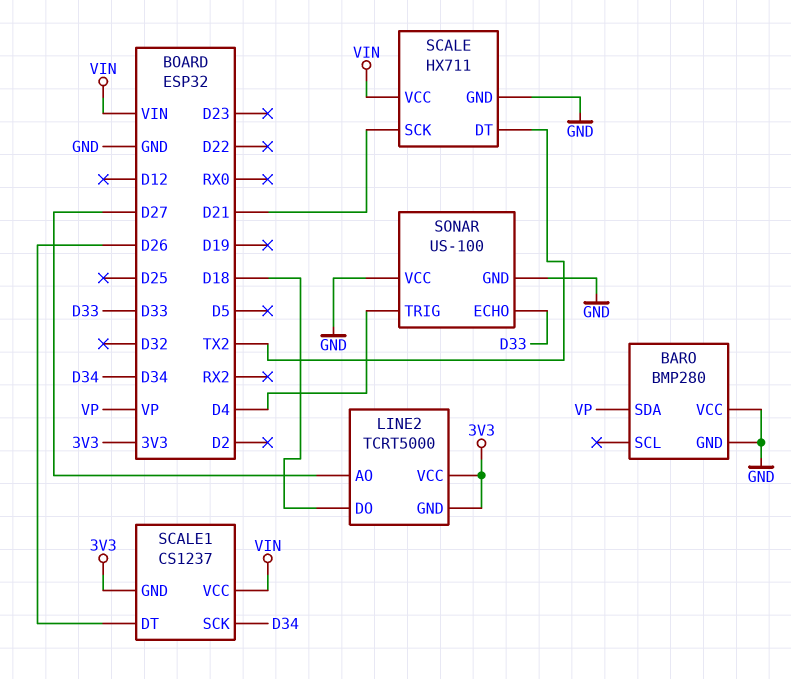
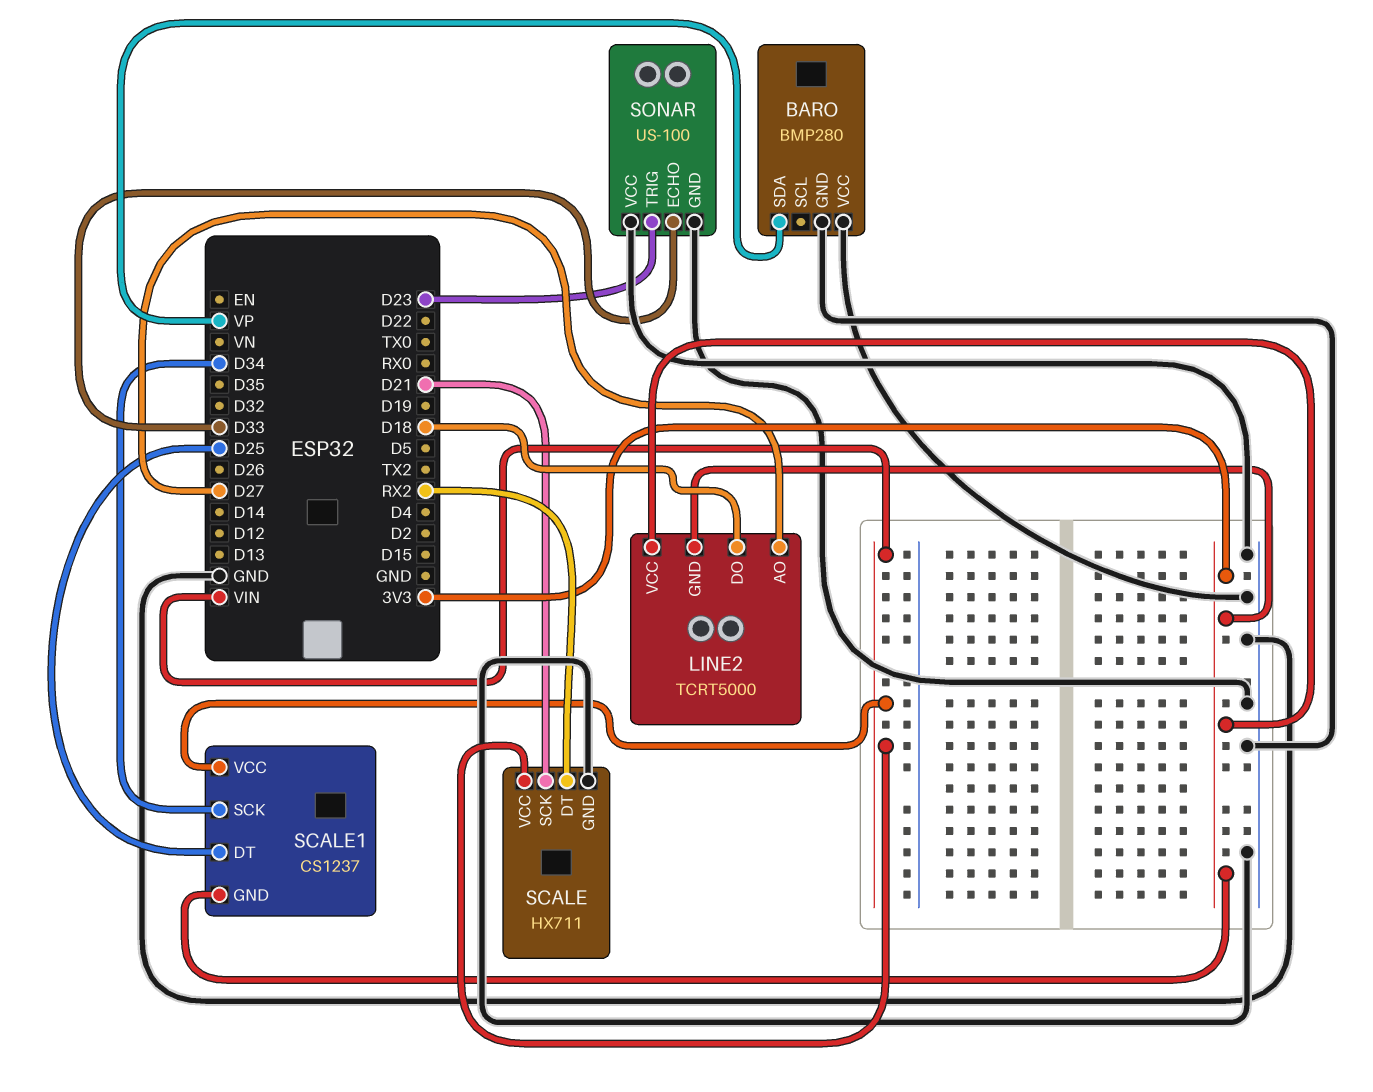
SCALE pin DT: TX2 -> RX2
SCALE1 pin DT: D26 -> D25
SONAR pin TRIG: D4 -> D23

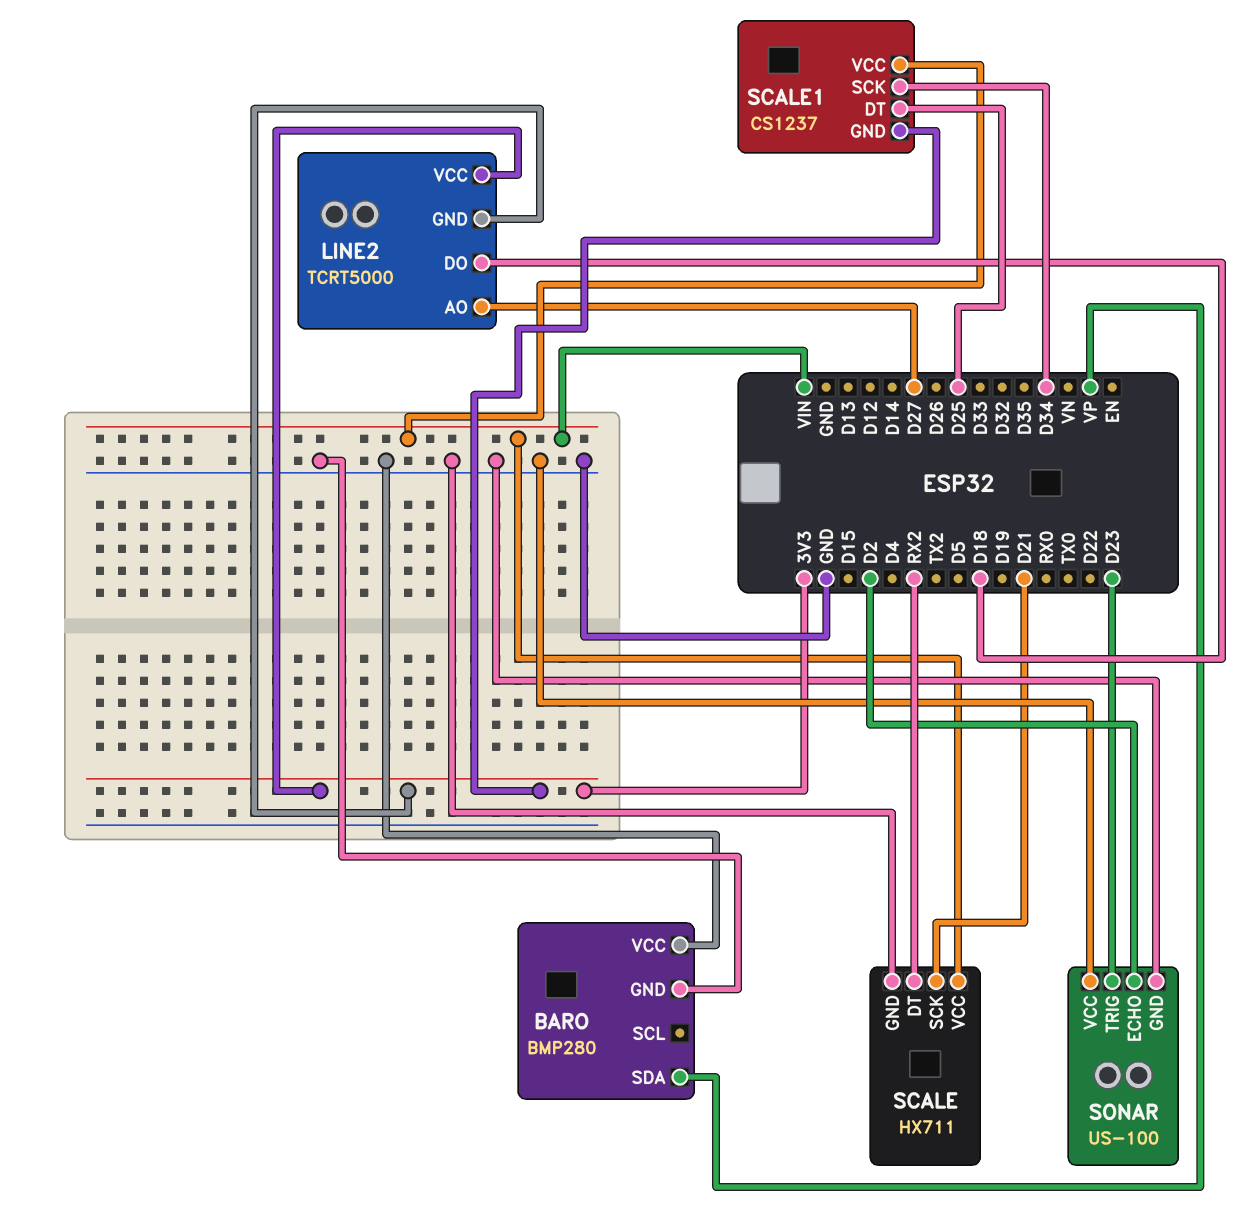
SONAR pin ECHO: D33 -> D2

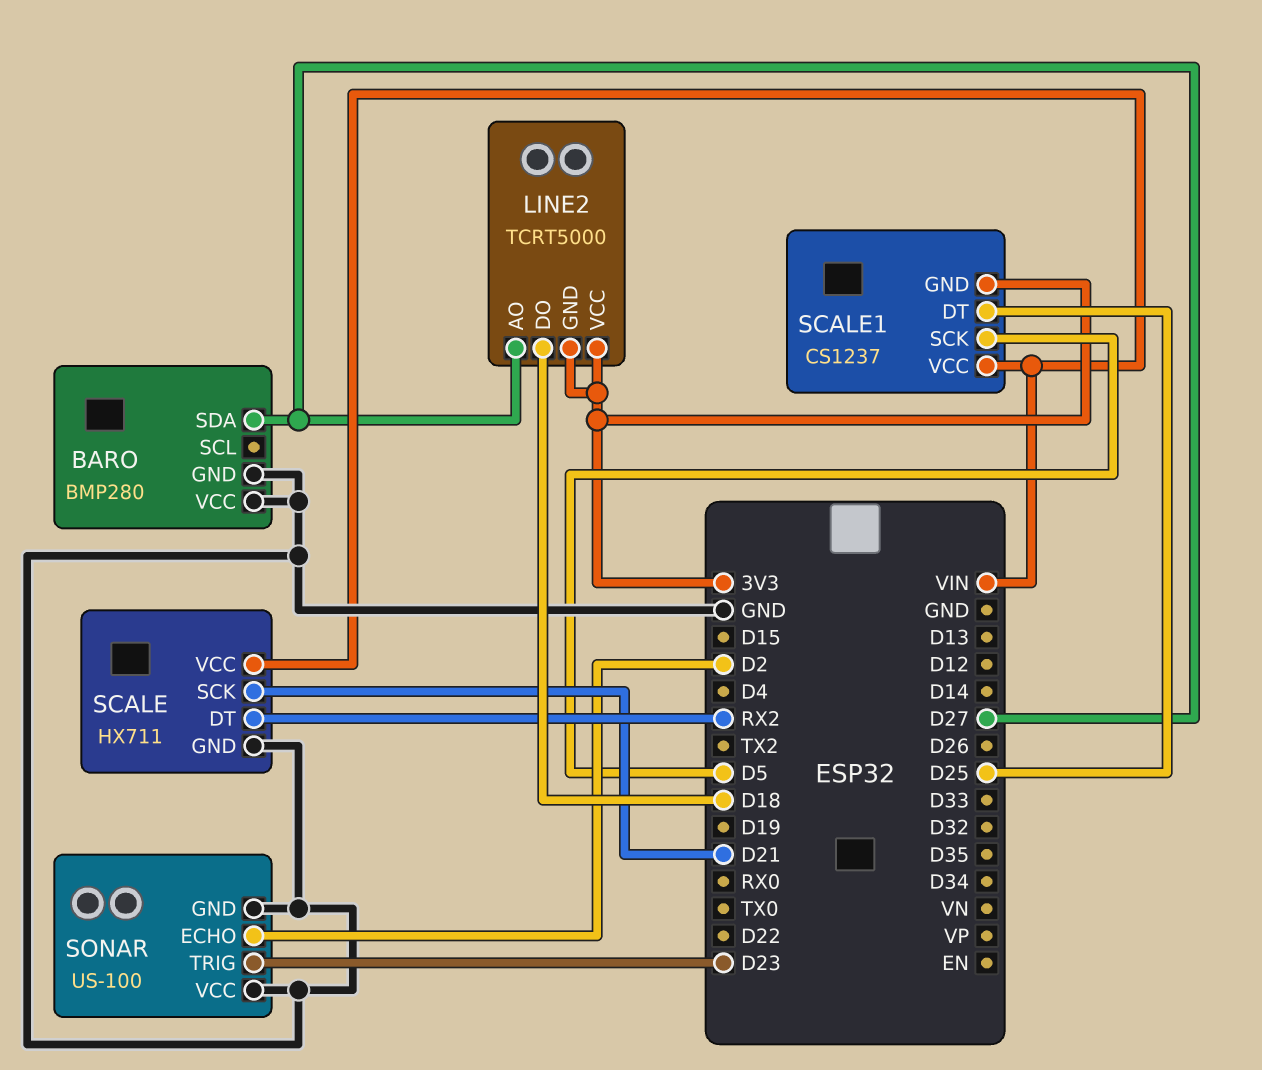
BARO pin SDA: VP -> D27
SCALE1 pin SCK: D34 -> D5

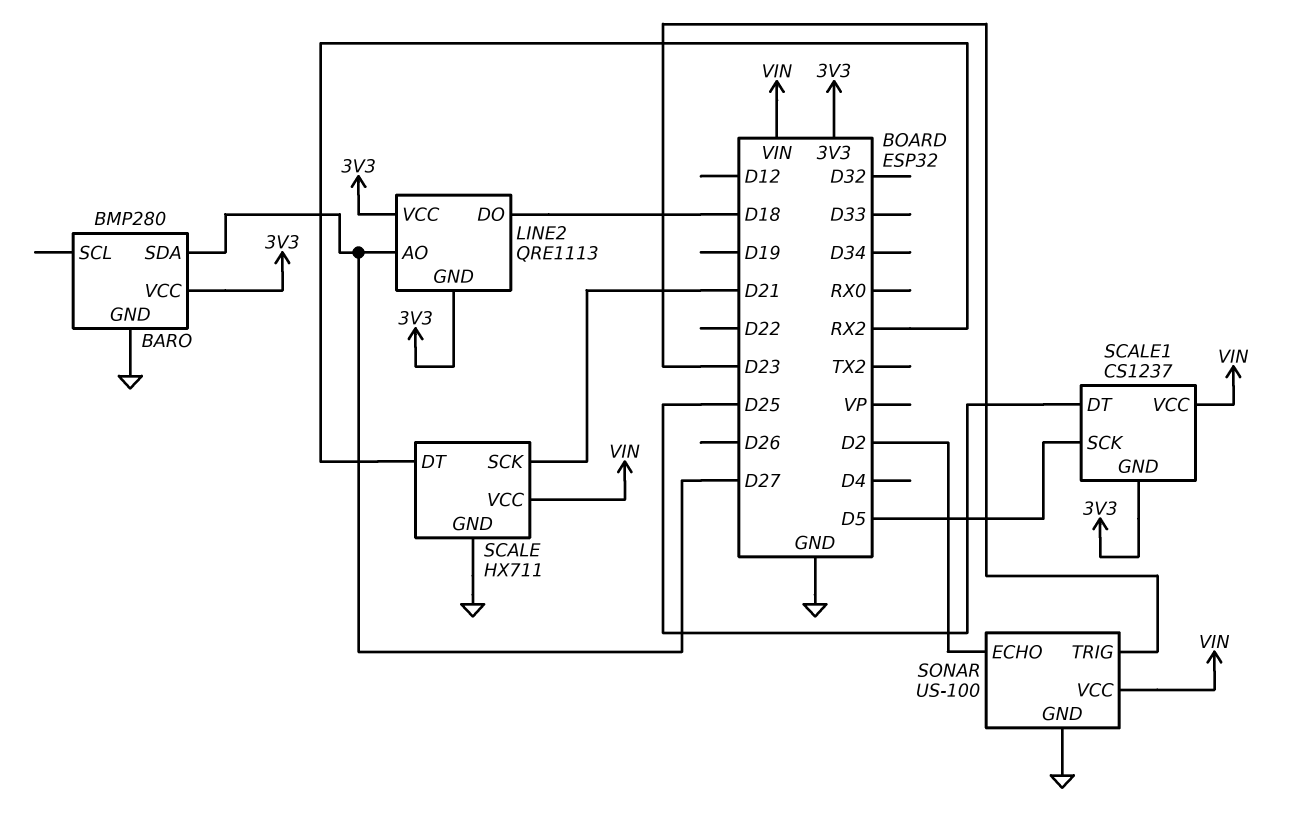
BARO pin VCC: GND -> 3V3
LINE2: TCRT5000 -> QRE1113
SONAR pin VCC: GND -> VIN

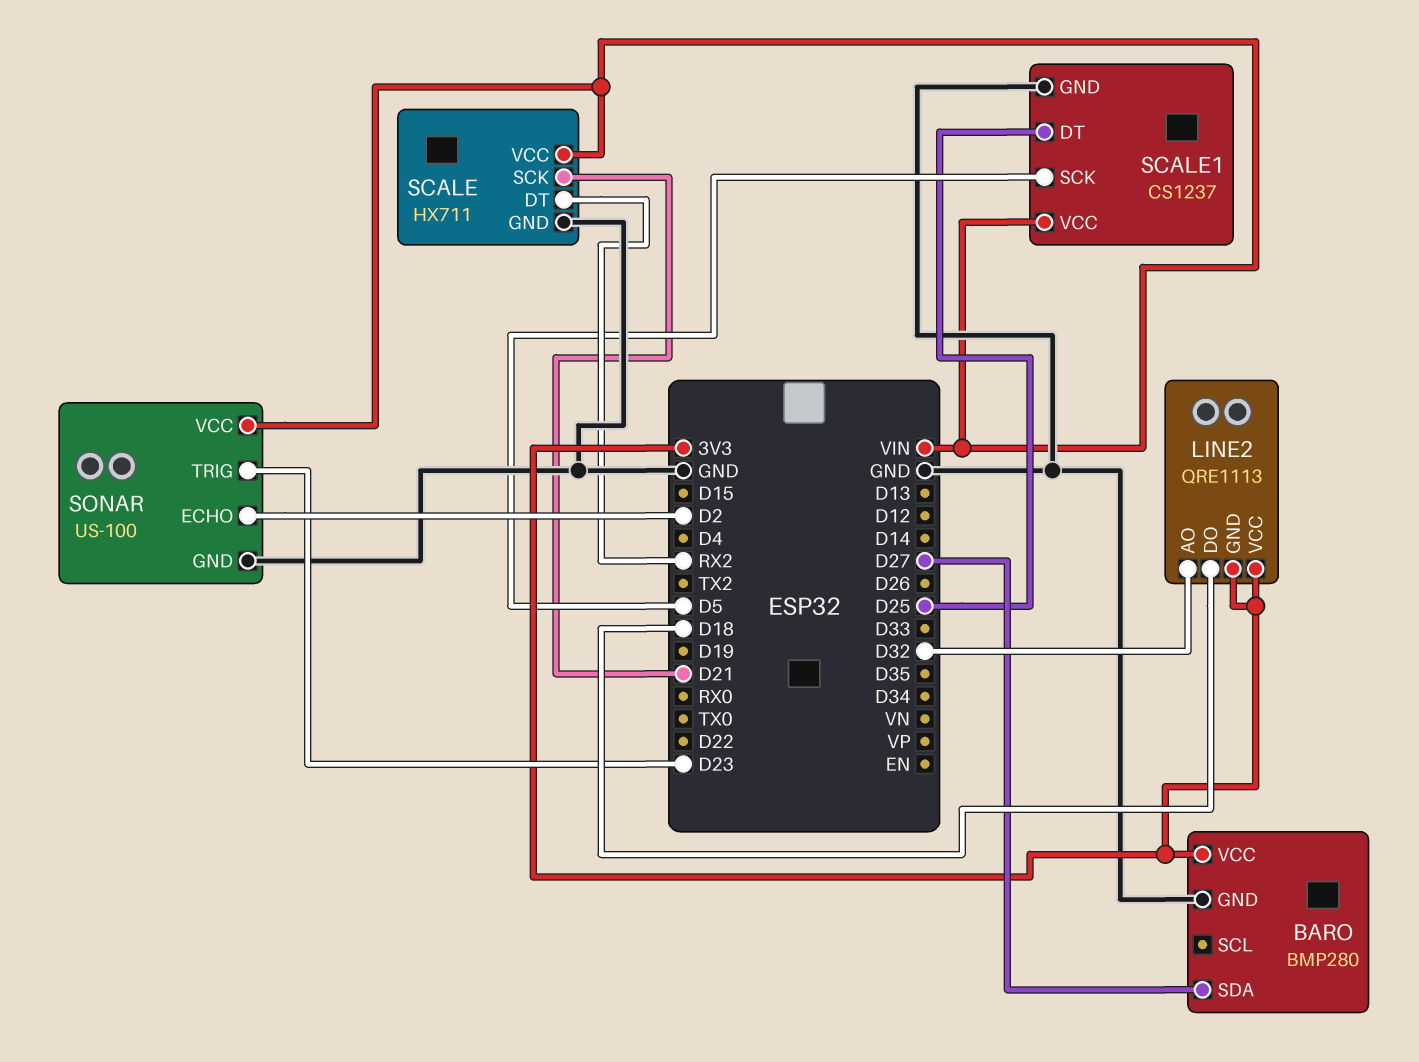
LINE2 pin AO: D27 -> D32
SCALE1 pin GND: 3V3 -> GND

